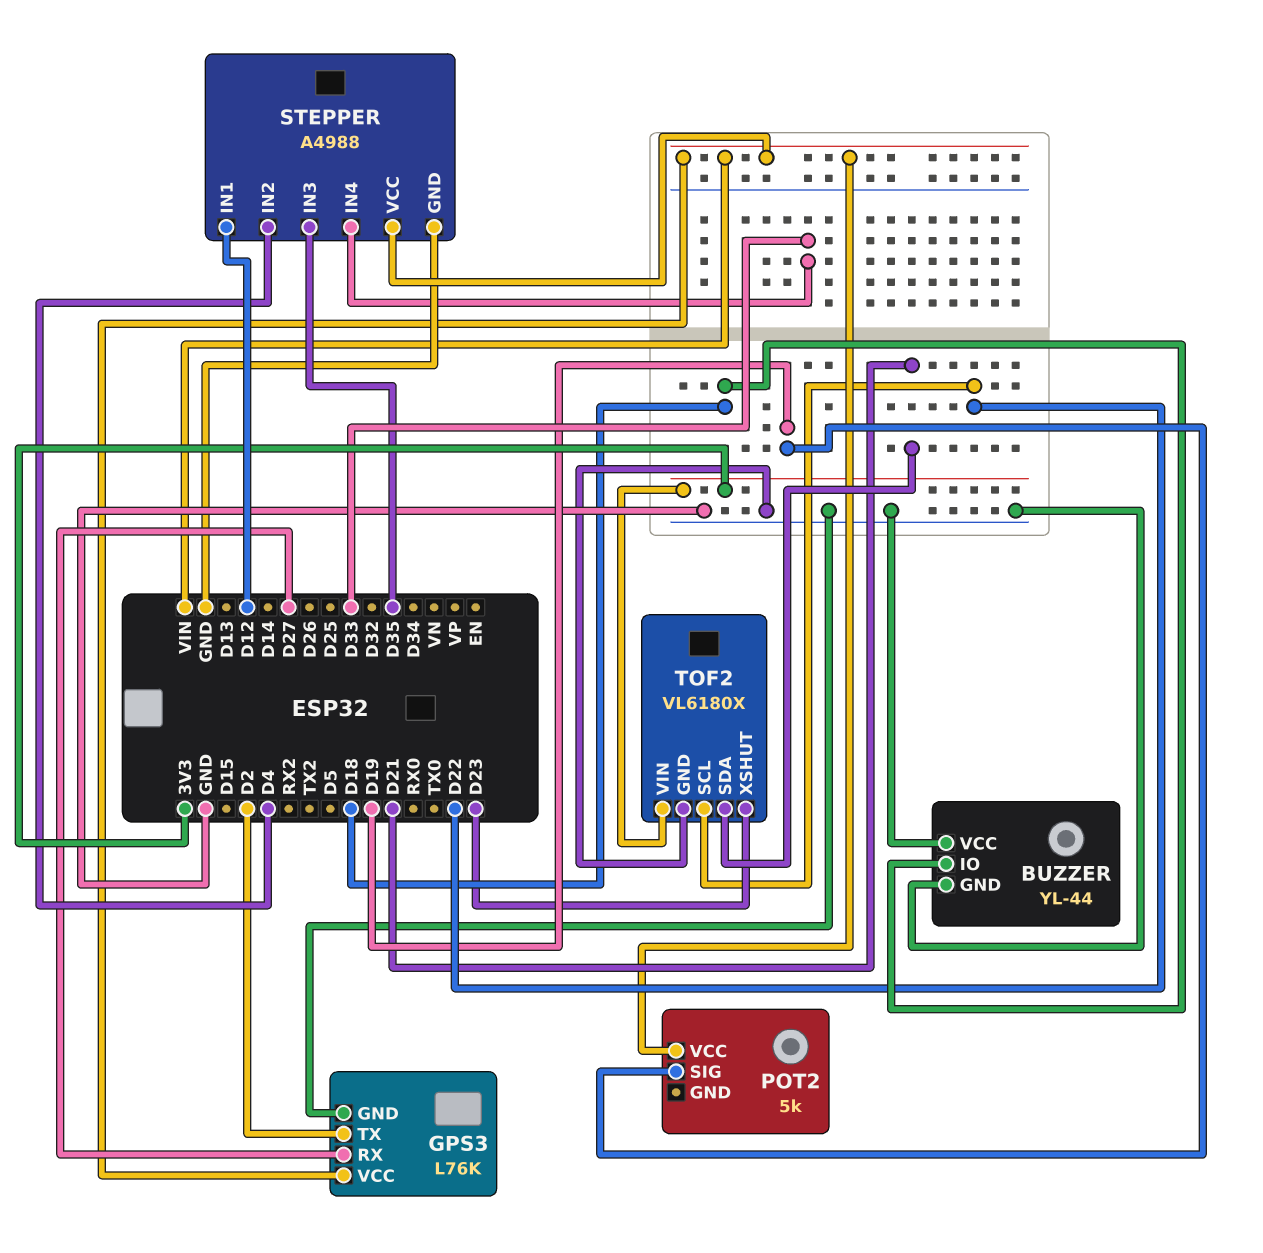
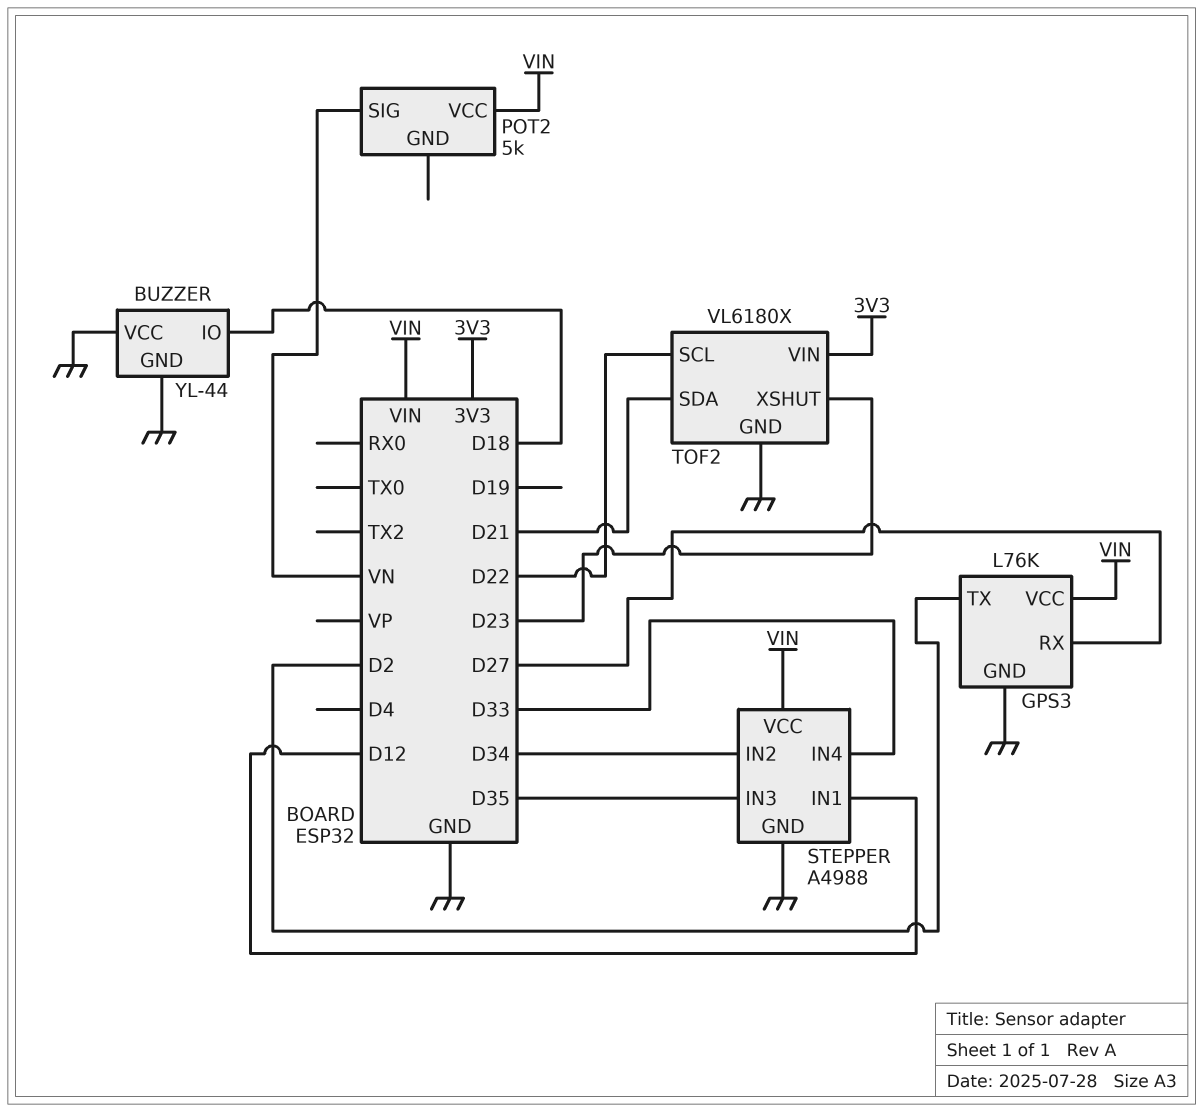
POT2 pin SIG: D19 -> VN
STEPPER pin IN2: D4 -> D34

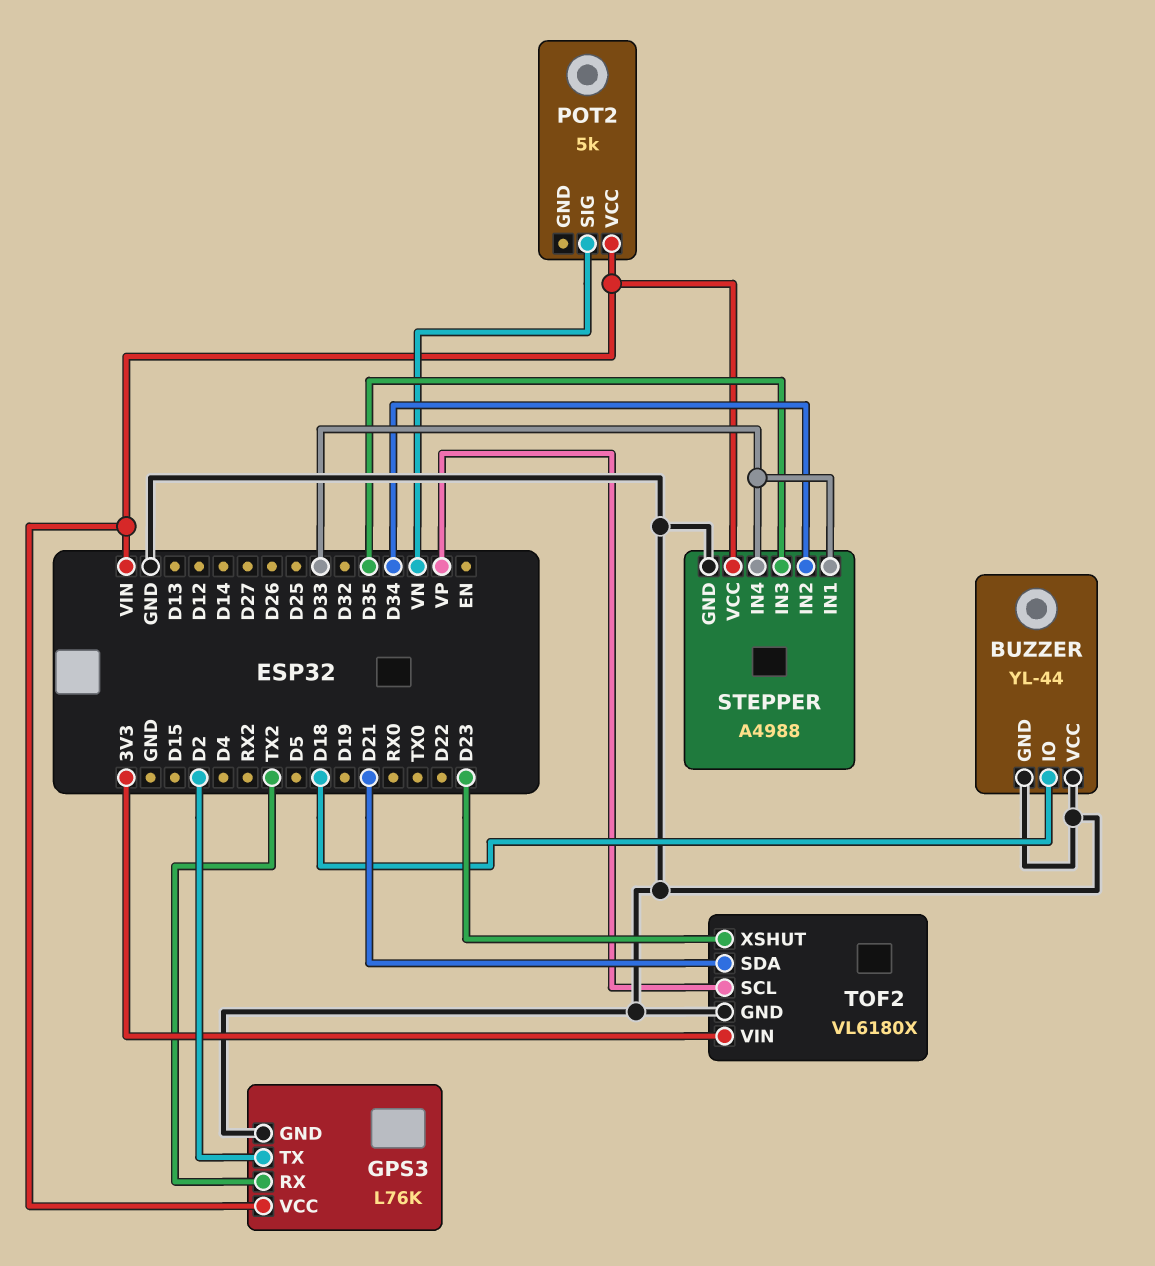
GPS3 pin RX: D27 -> TX2
STEPPER pin IN1: D12 -> D33
TOF2 pin SCL: D22 -> VP

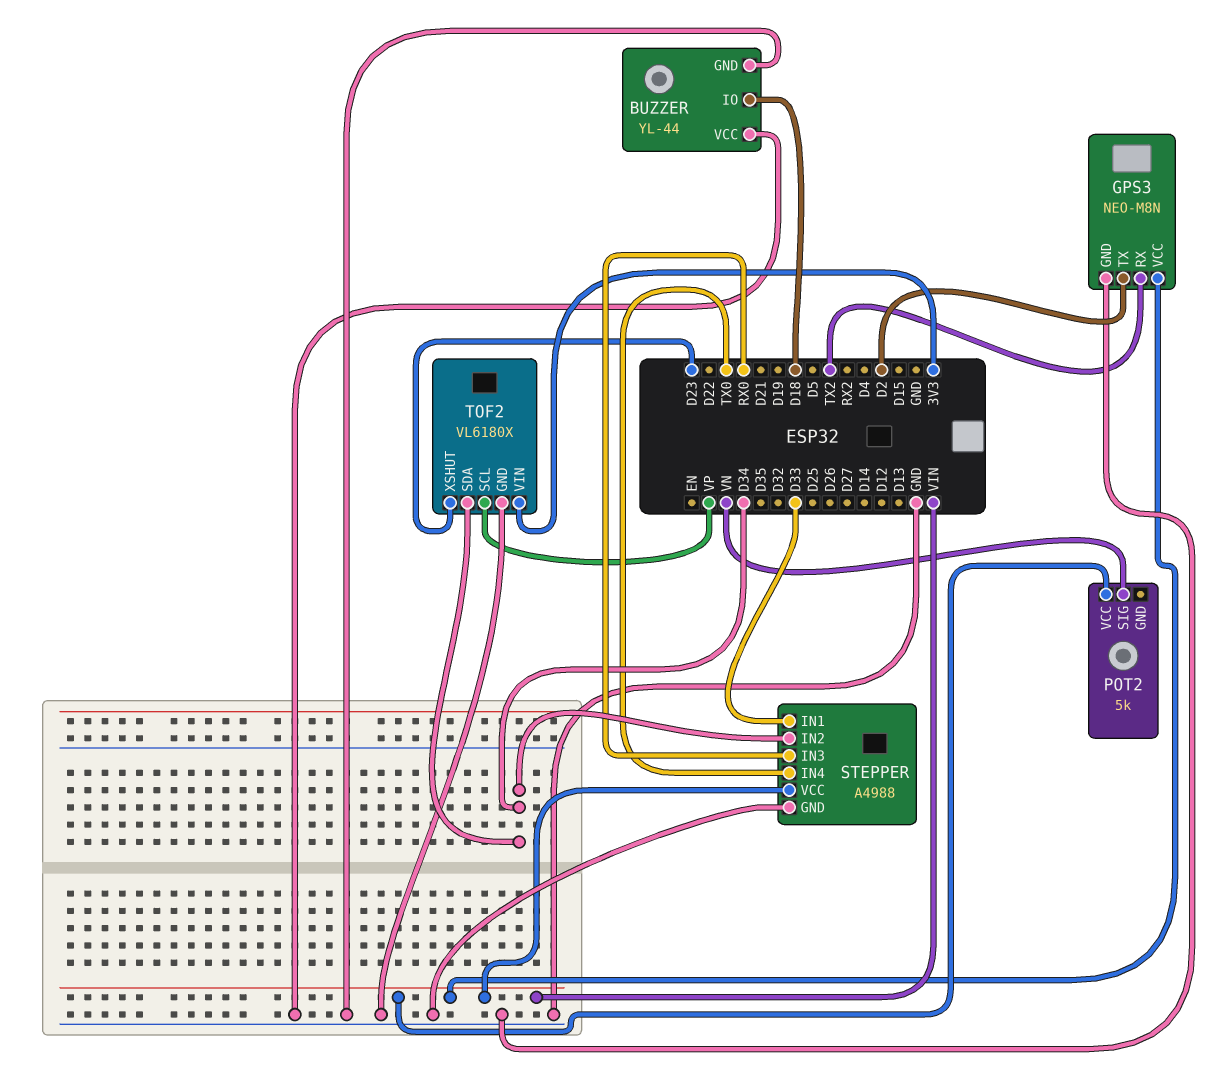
GPS3: L76K -> NEO-M8N
STEPPER pin IN3: D35 -> RX0
STEPPER pin IN4: D33 -> TX0
TOF2 pin SDA: D21 -> D34

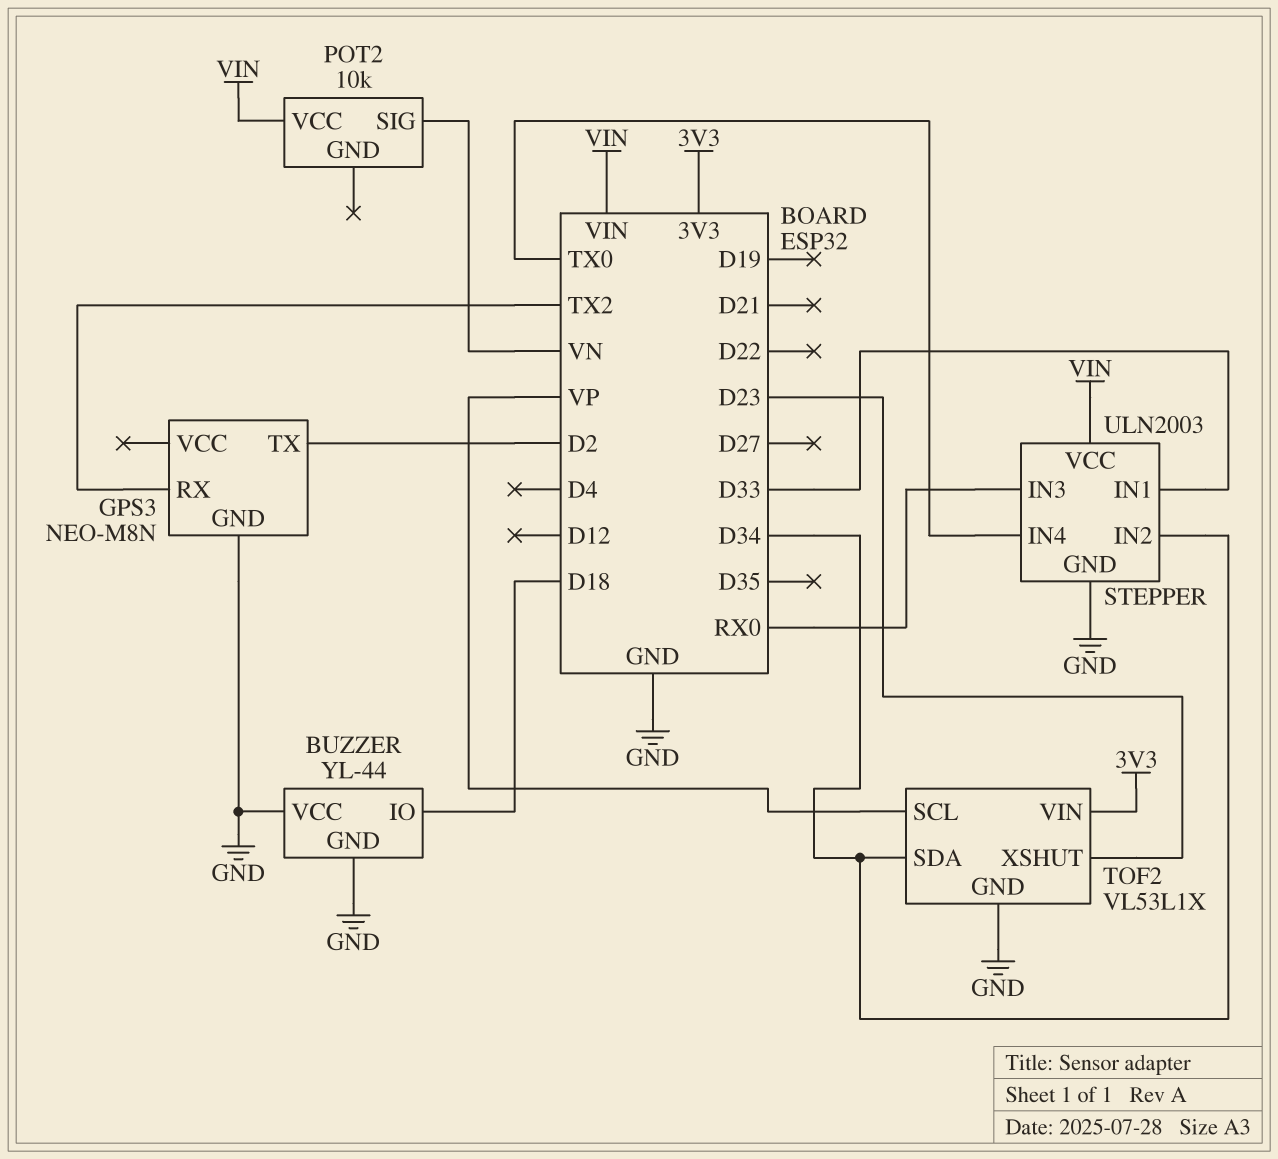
GPS3 pin VCC: VIN -> none
POT2: 5k -> 10k
STEPPER: A4988 -> ULN2003
TOF2: VL6180X -> VL53L1X

